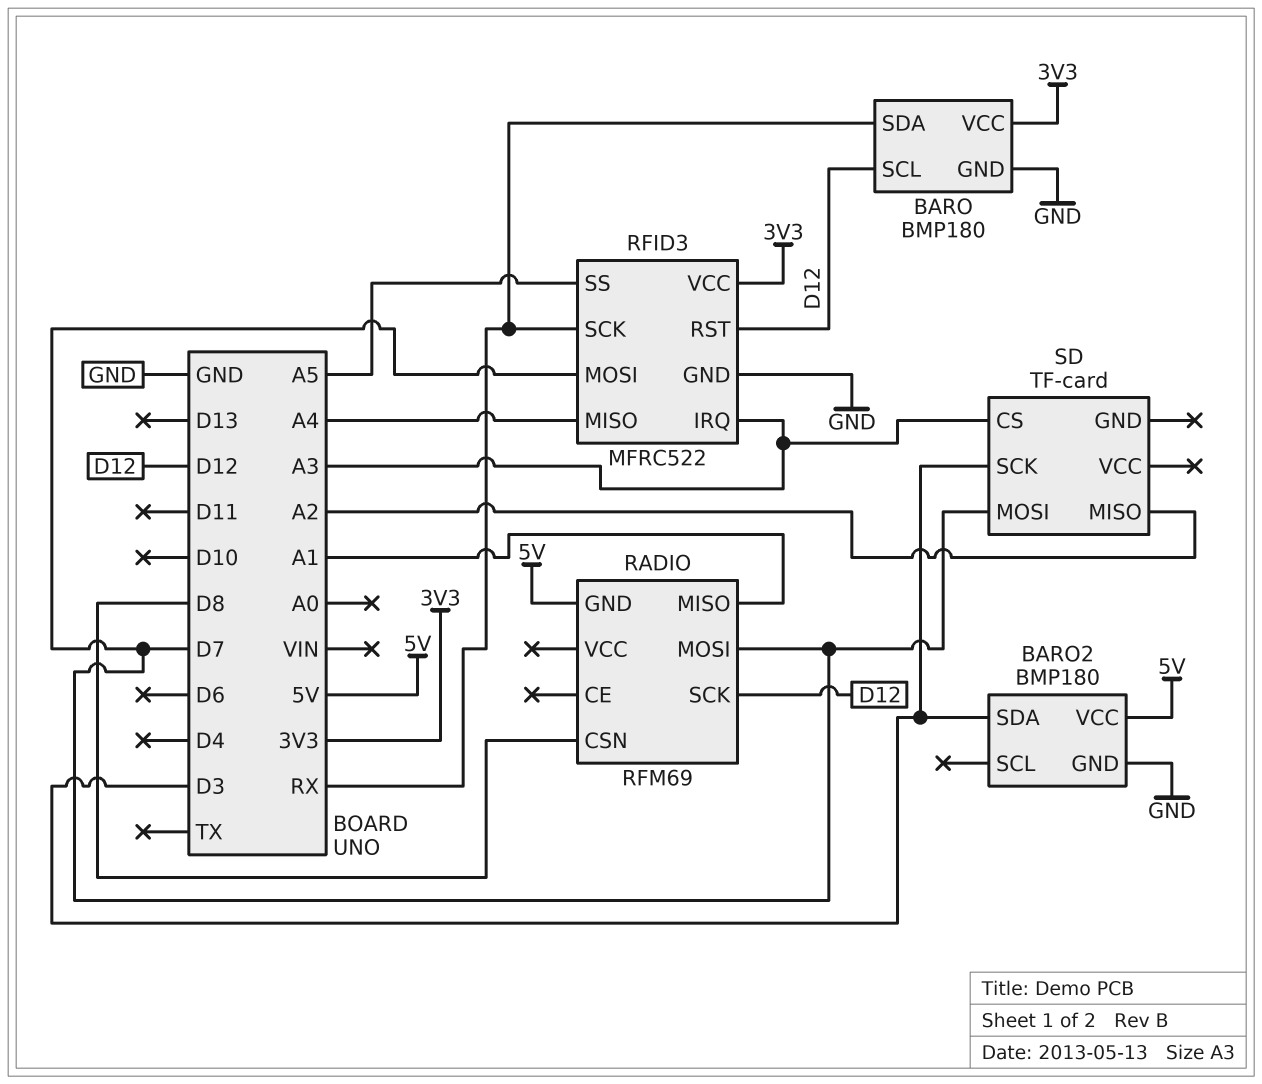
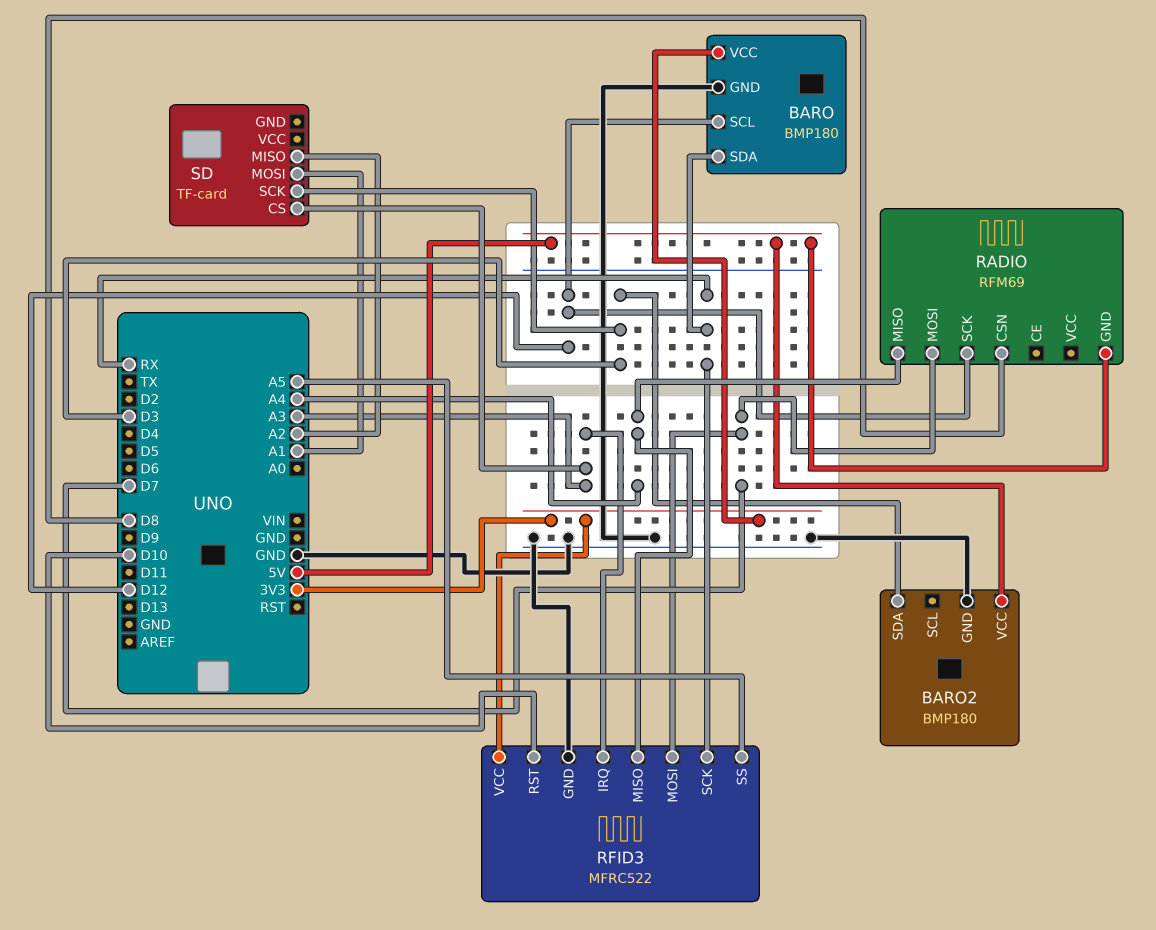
RADIO pin MISO: A1 -> A4
RFID3 pin RST: D12 -> D10
SD pin MOSI: D7 -> A1

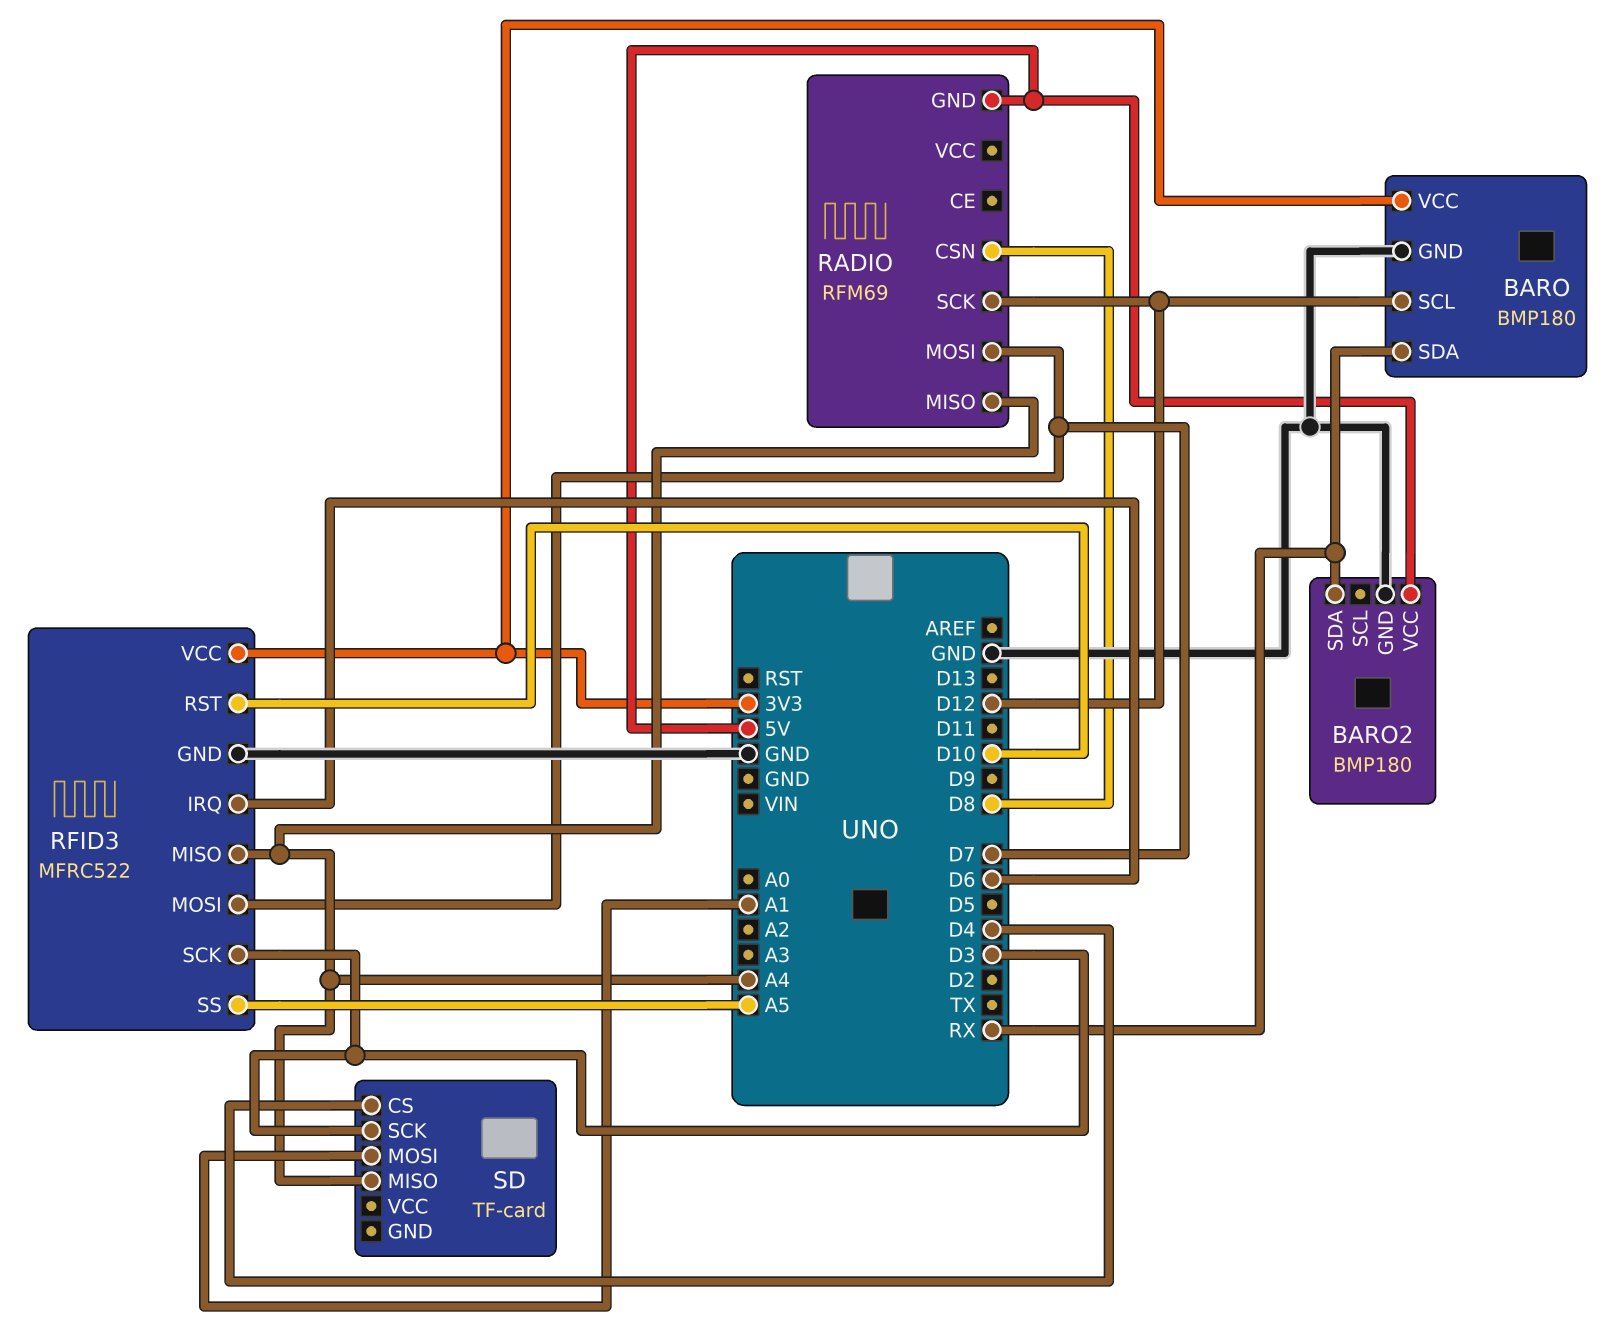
BARO2 pin SDA: D3 -> RX
RFID3 pin IRQ: A3 -> D6
RFID3 pin SCK: RX -> D3
SD pin CS: A3 -> D4
SD pin MISO: A2 -> A4

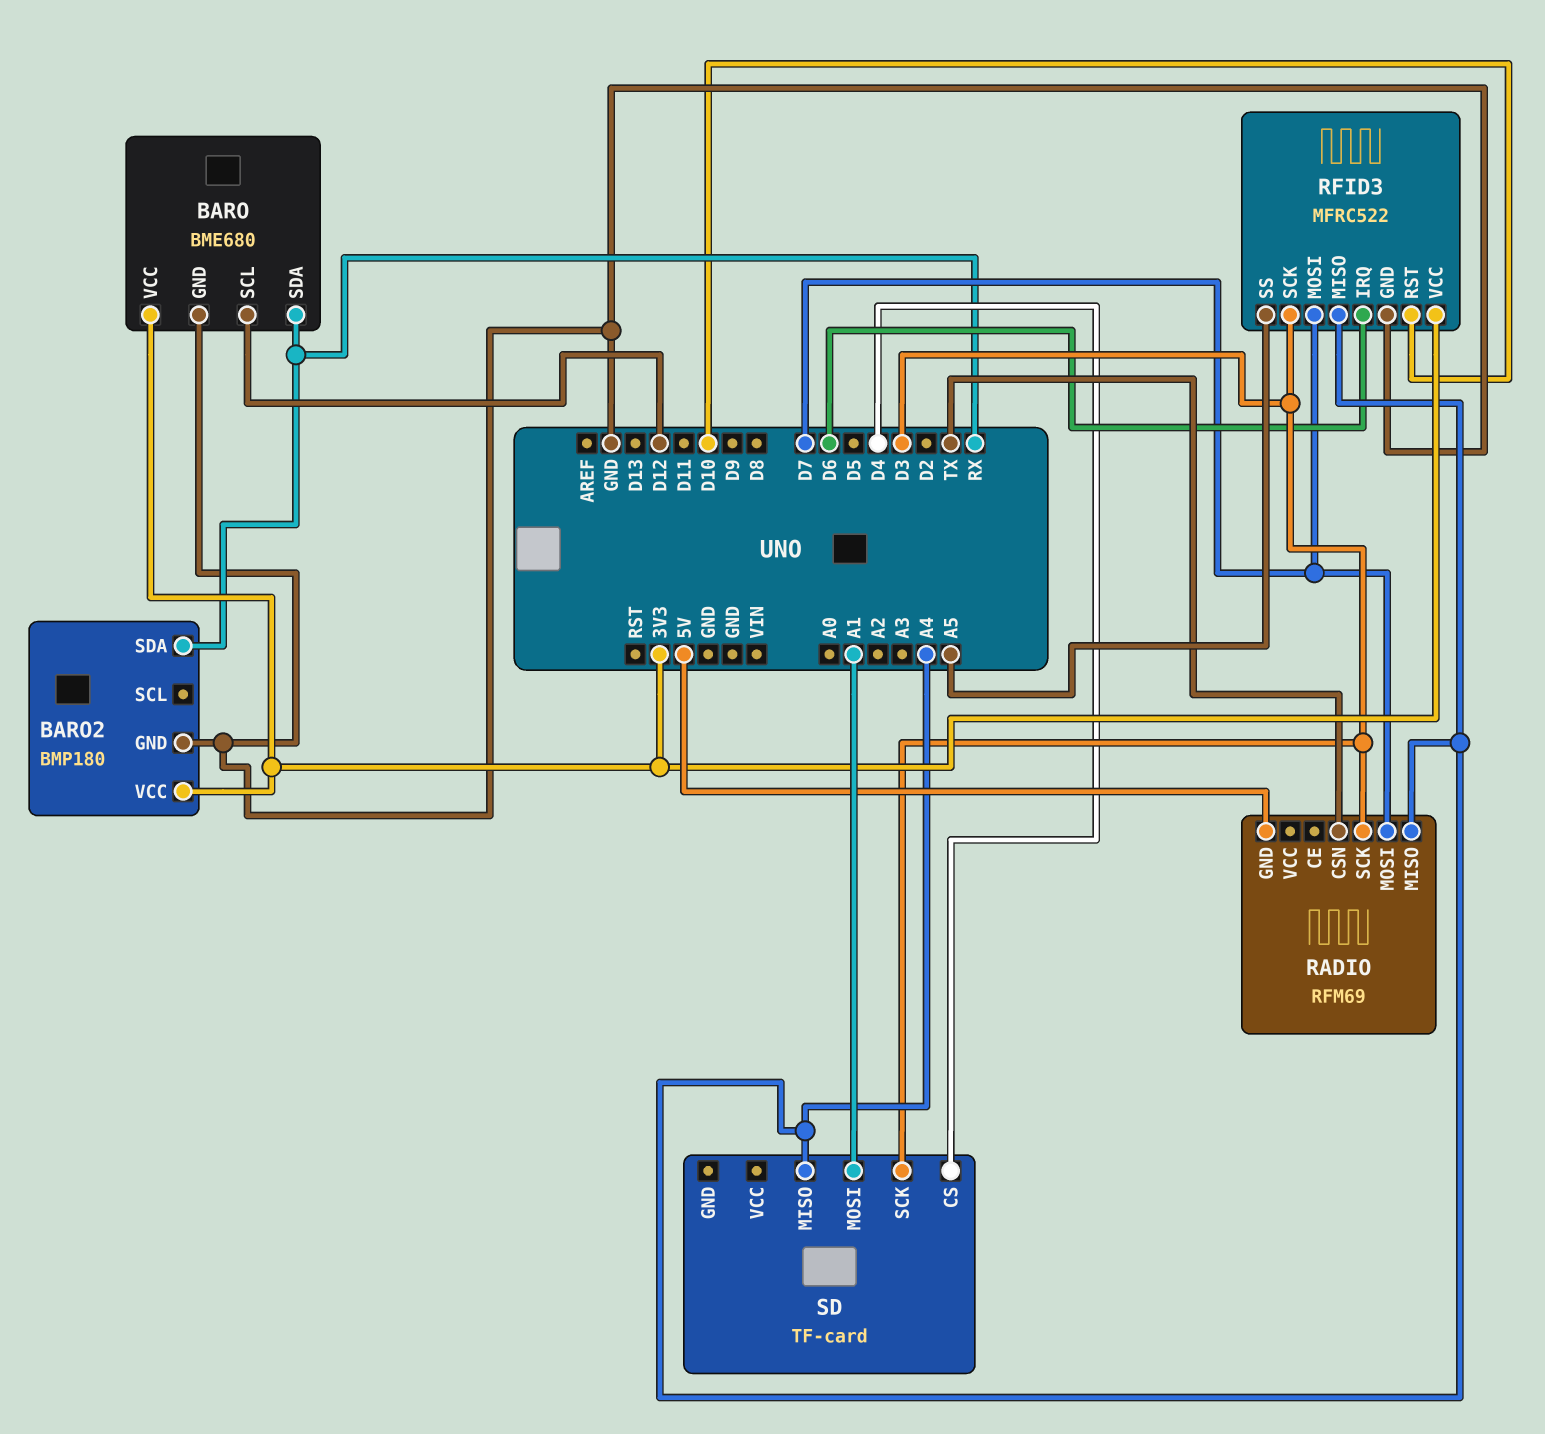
BARO: BMP180 -> BME680
BARO2 pin VCC: 5V -> 3V3
RADIO pin CSN: D8 -> TX
RADIO pin SCK: D12 -> D3

